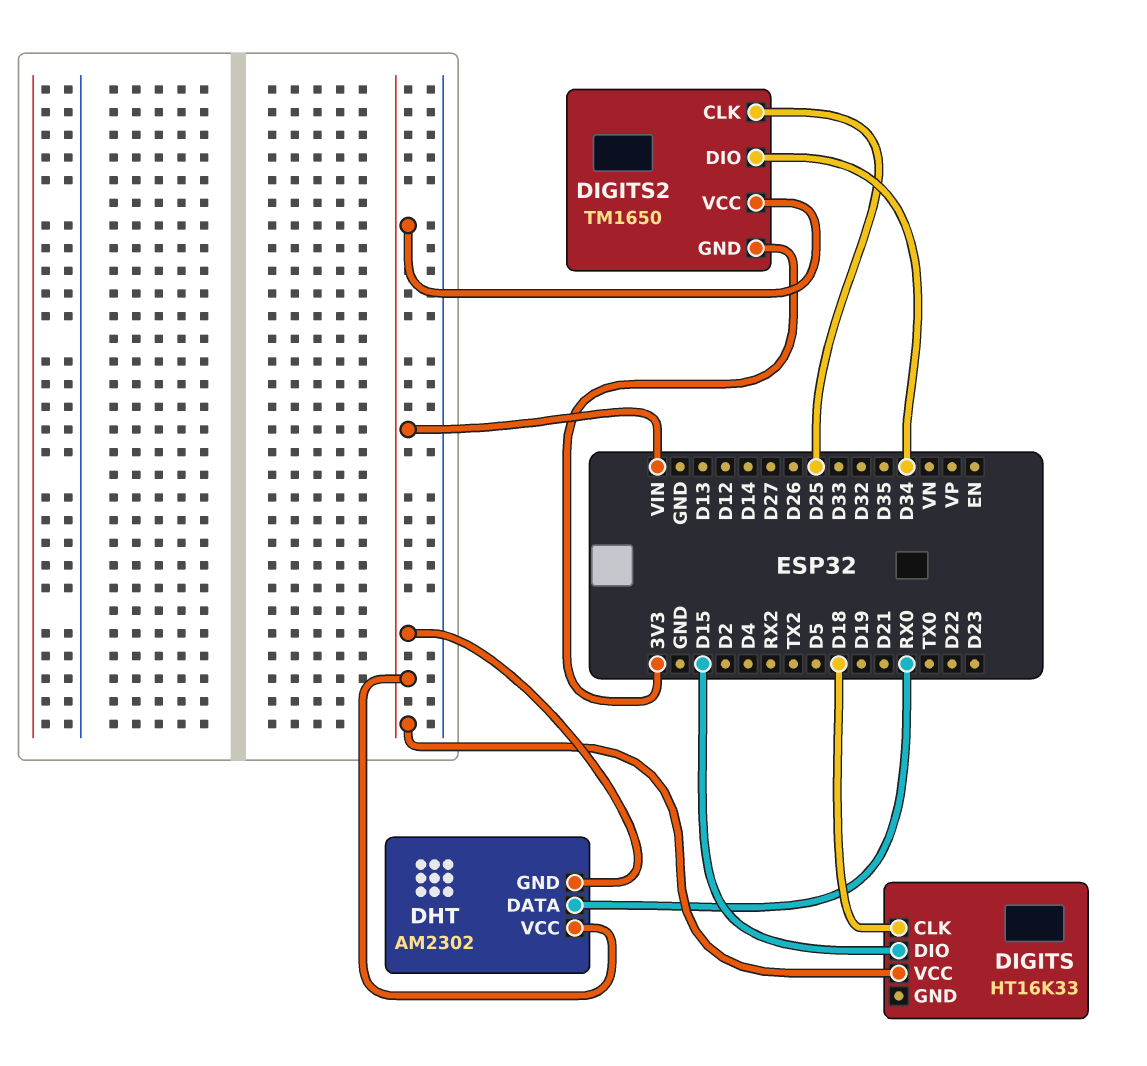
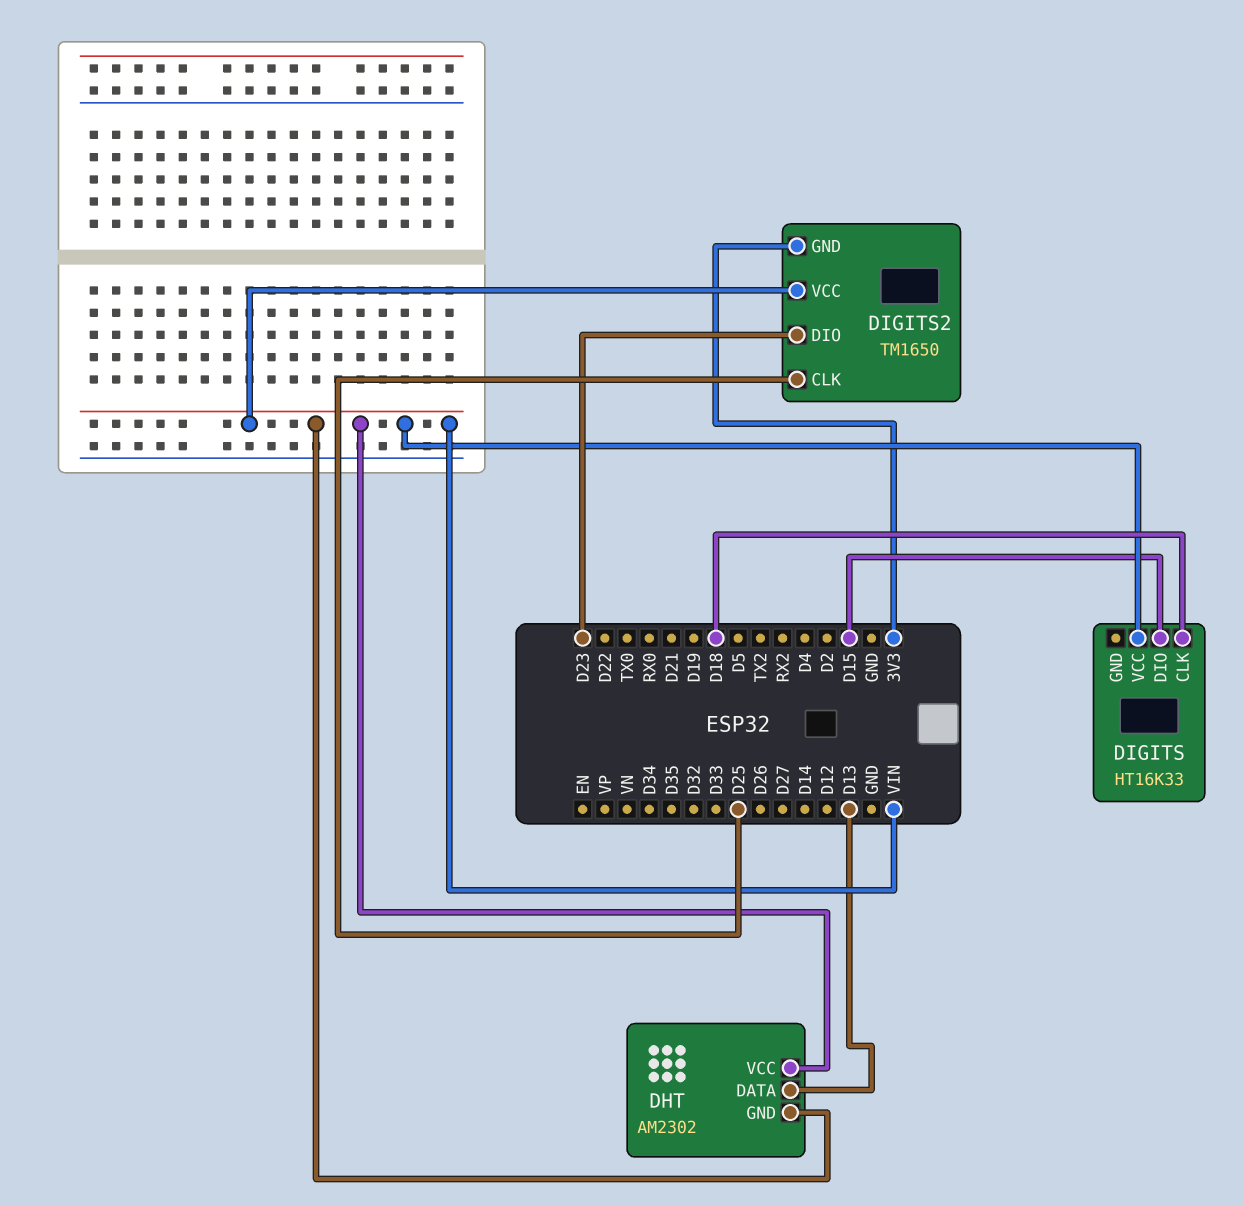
DHT pin DATA: RX0 -> D13
DIGITS2 pin DIO: D34 -> D23

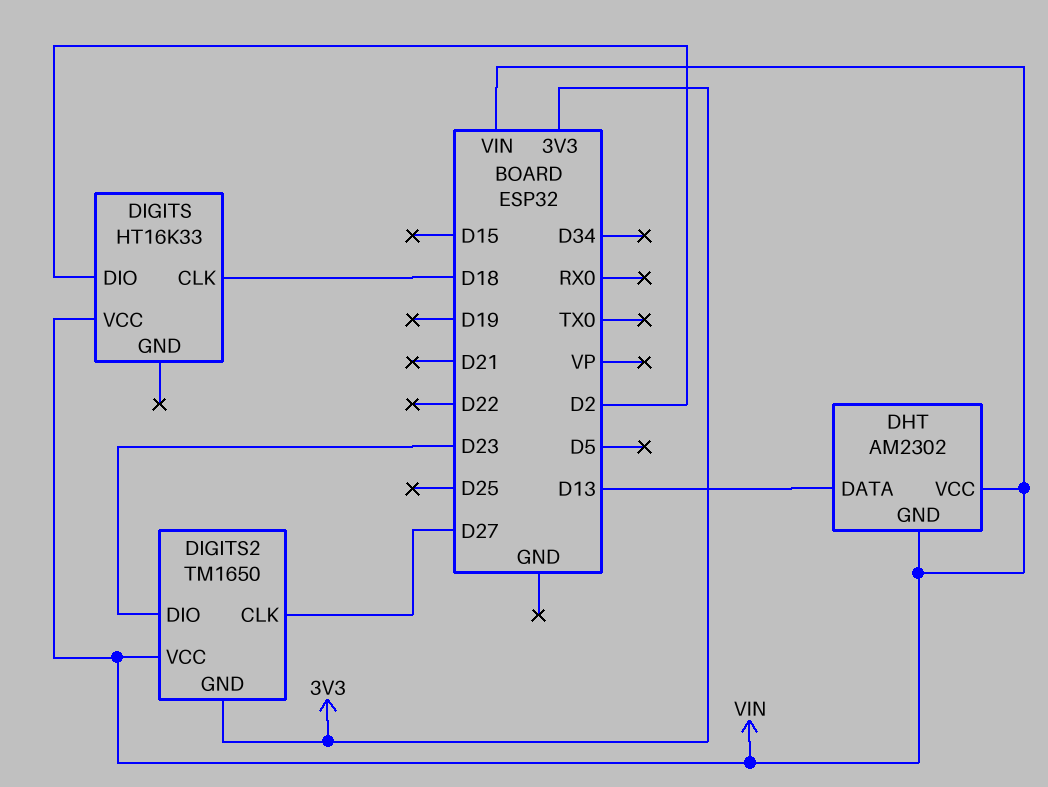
DIGITS pin DIO: D15 -> D2
DIGITS2 pin CLK: D25 -> D27

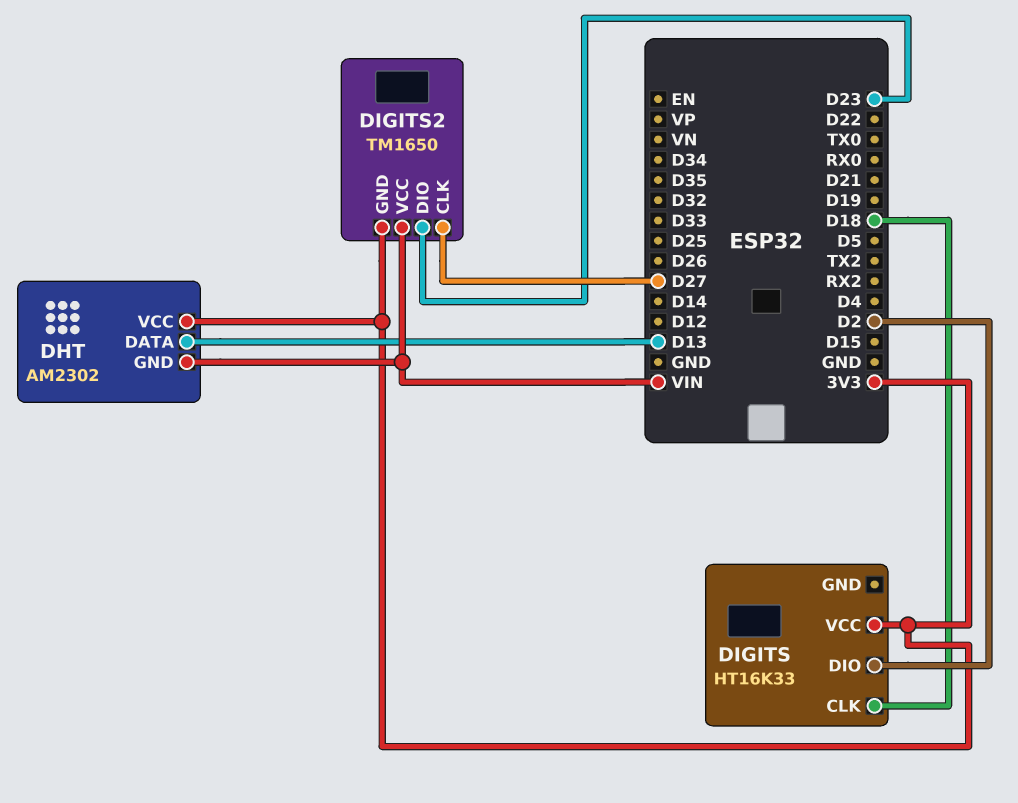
DHT pin VCC: VIN -> 3V3
DIGITS pin VCC: VIN -> 3V3

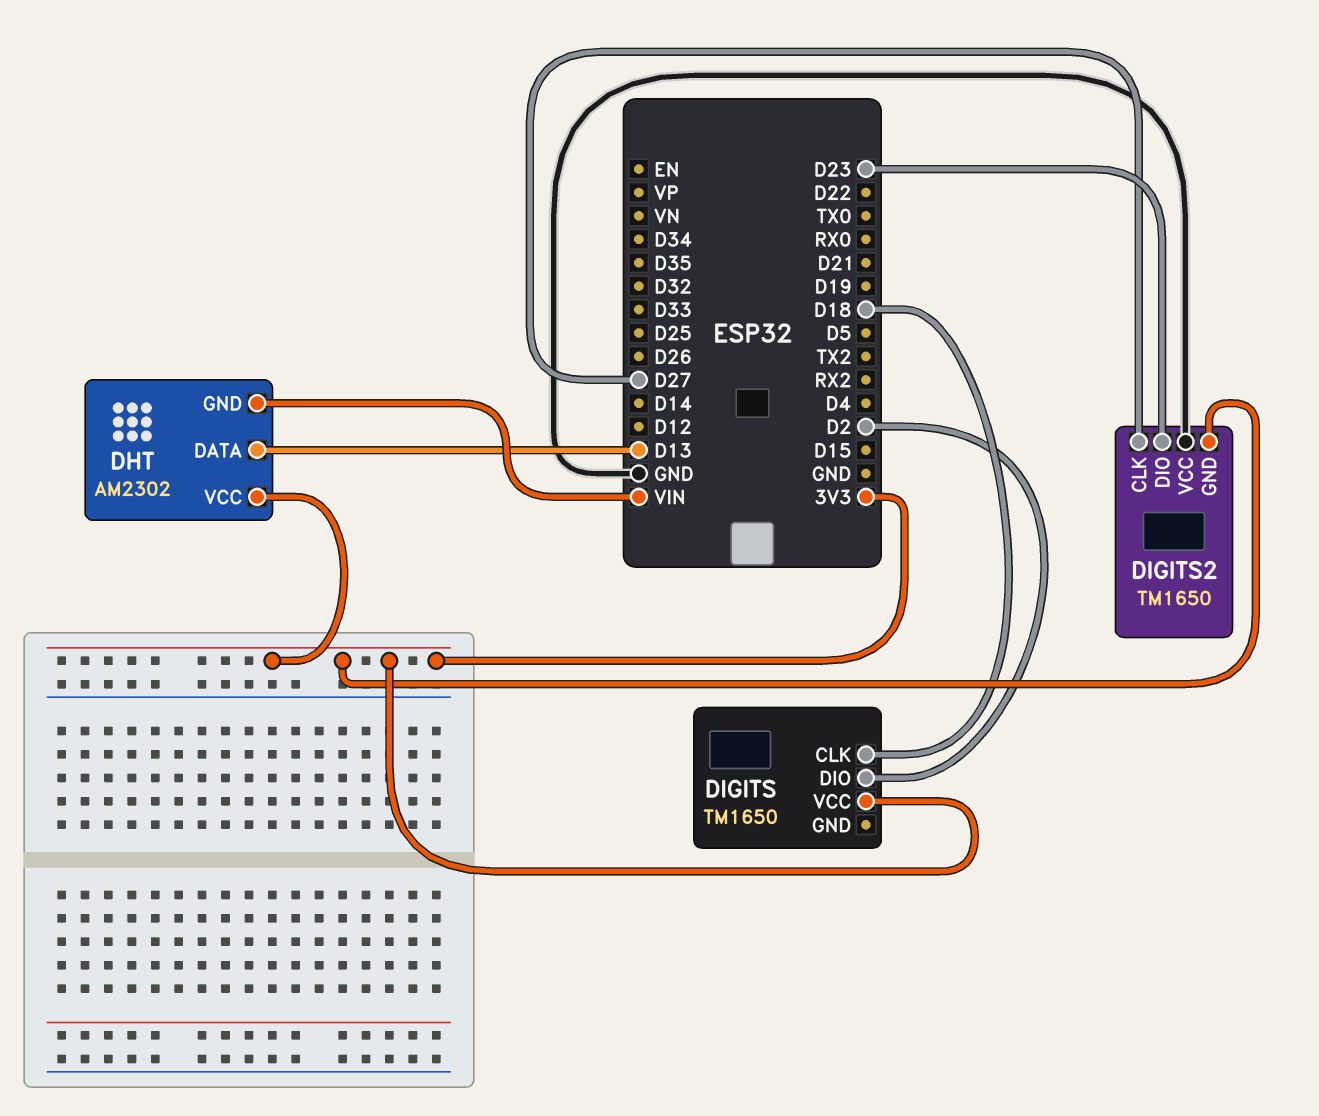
DIGITS: HT16K33 -> TM1650
DIGITS2 pin VCC: VIN -> GND

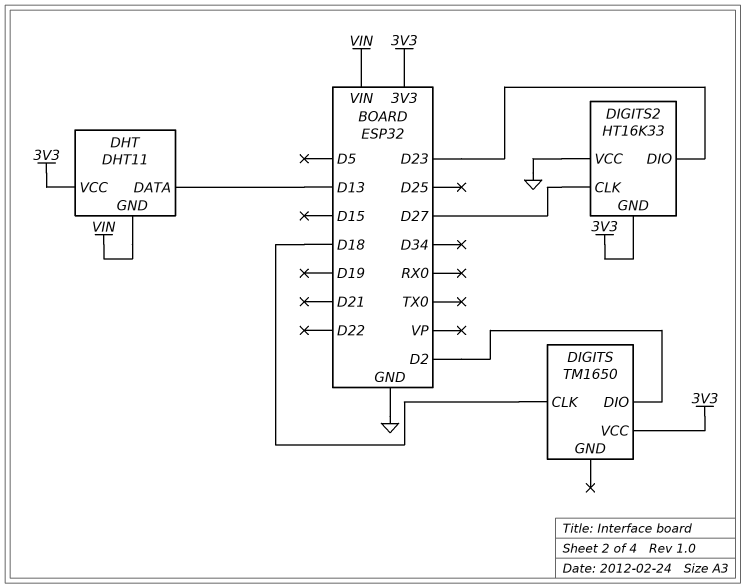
DHT: AM2302 -> DHT11
DIGITS2: TM1650 -> HT16K33

